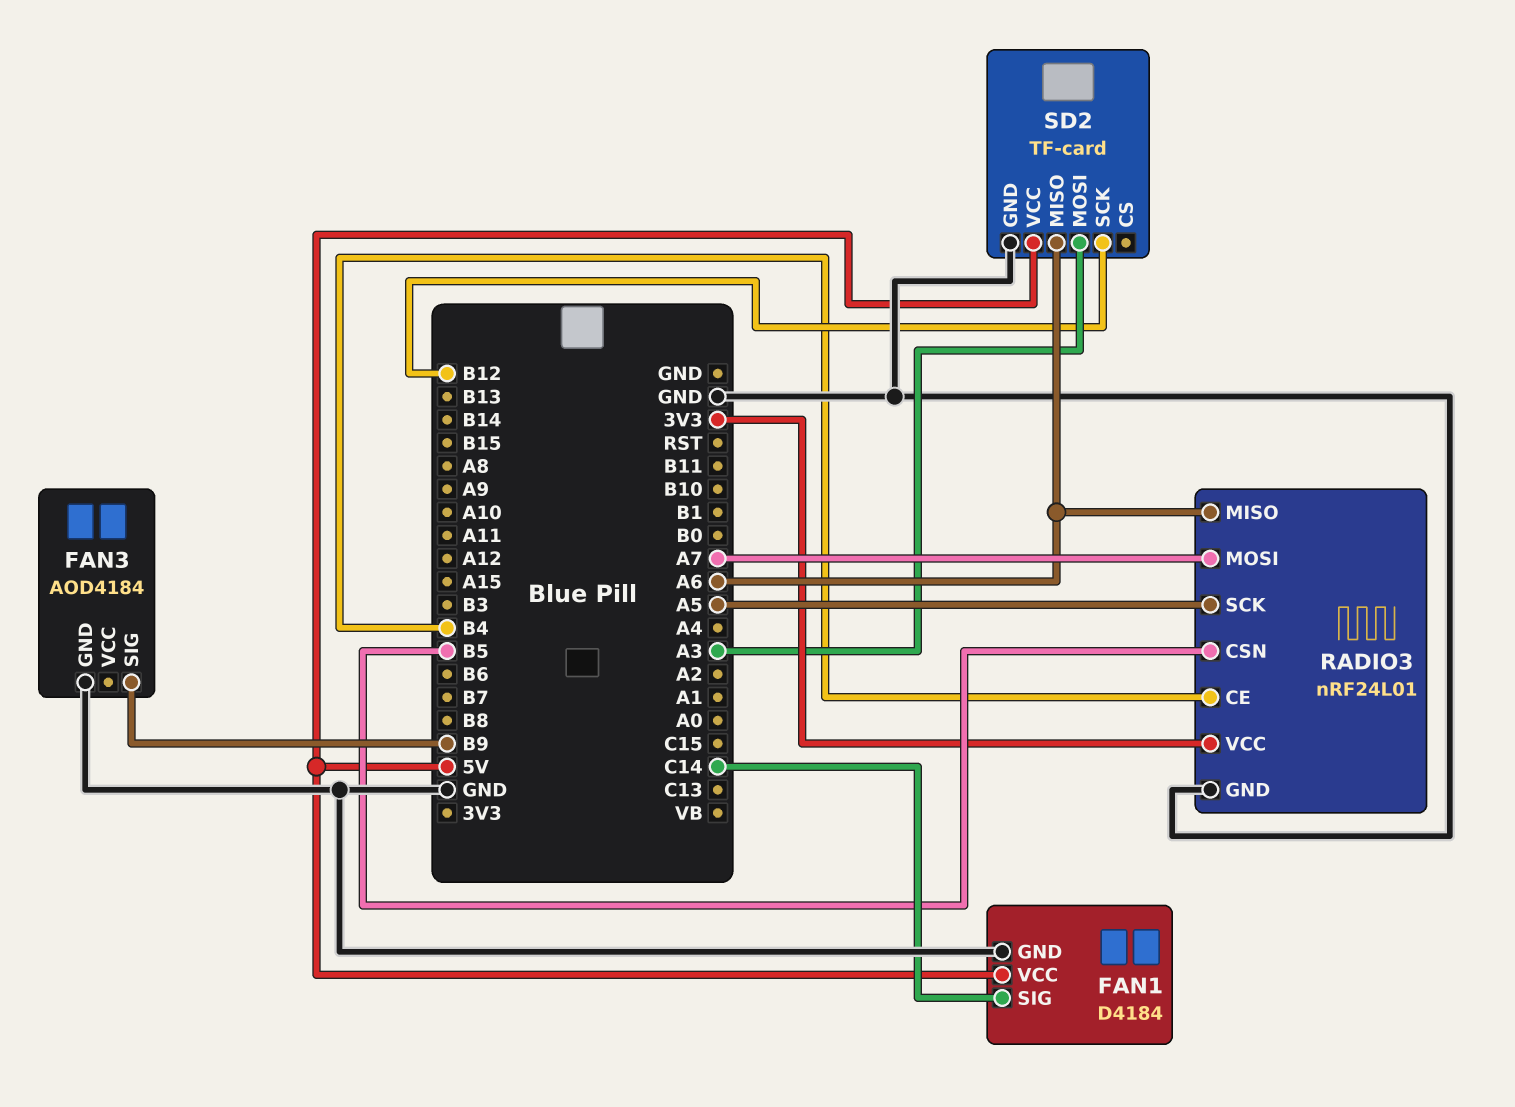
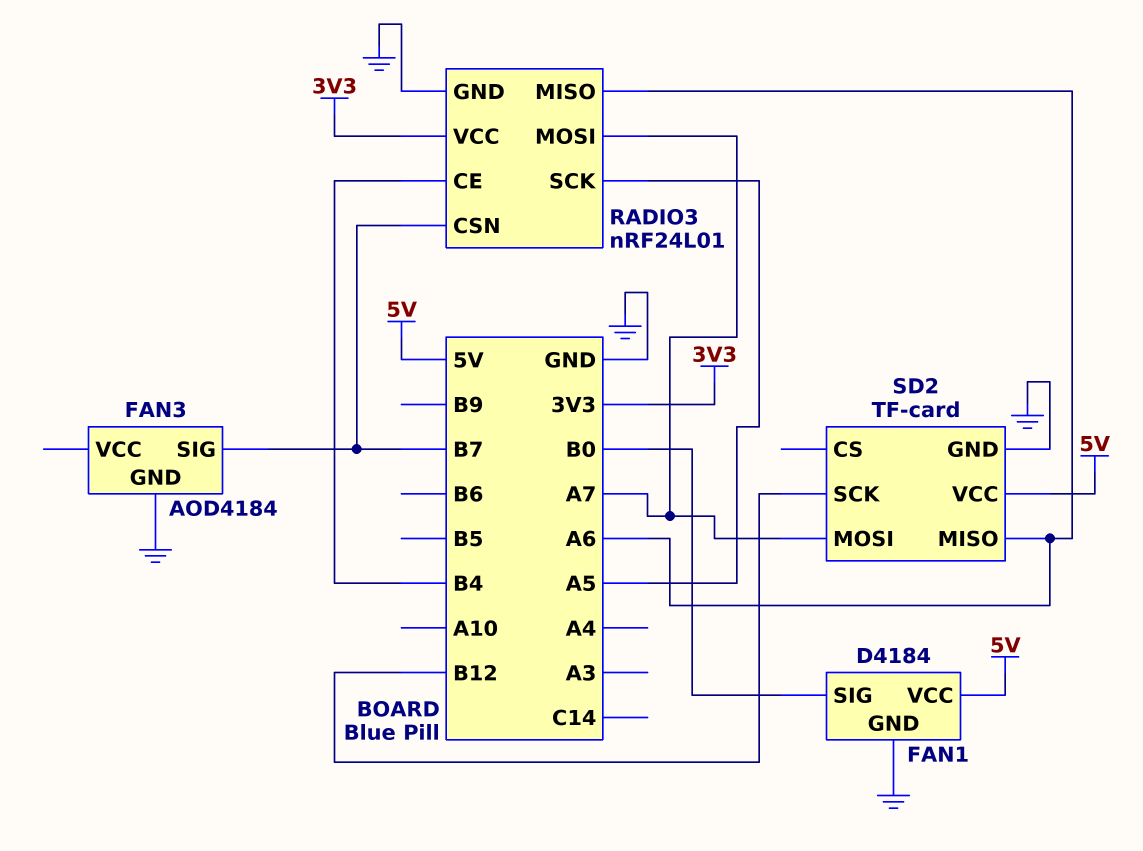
FAN1 pin SIG: C14 -> B0
FAN3 pin SIG: B9 -> B7
RADIO3 pin CSN: B5 -> B7
SD2 pin MOSI: A3 -> A7

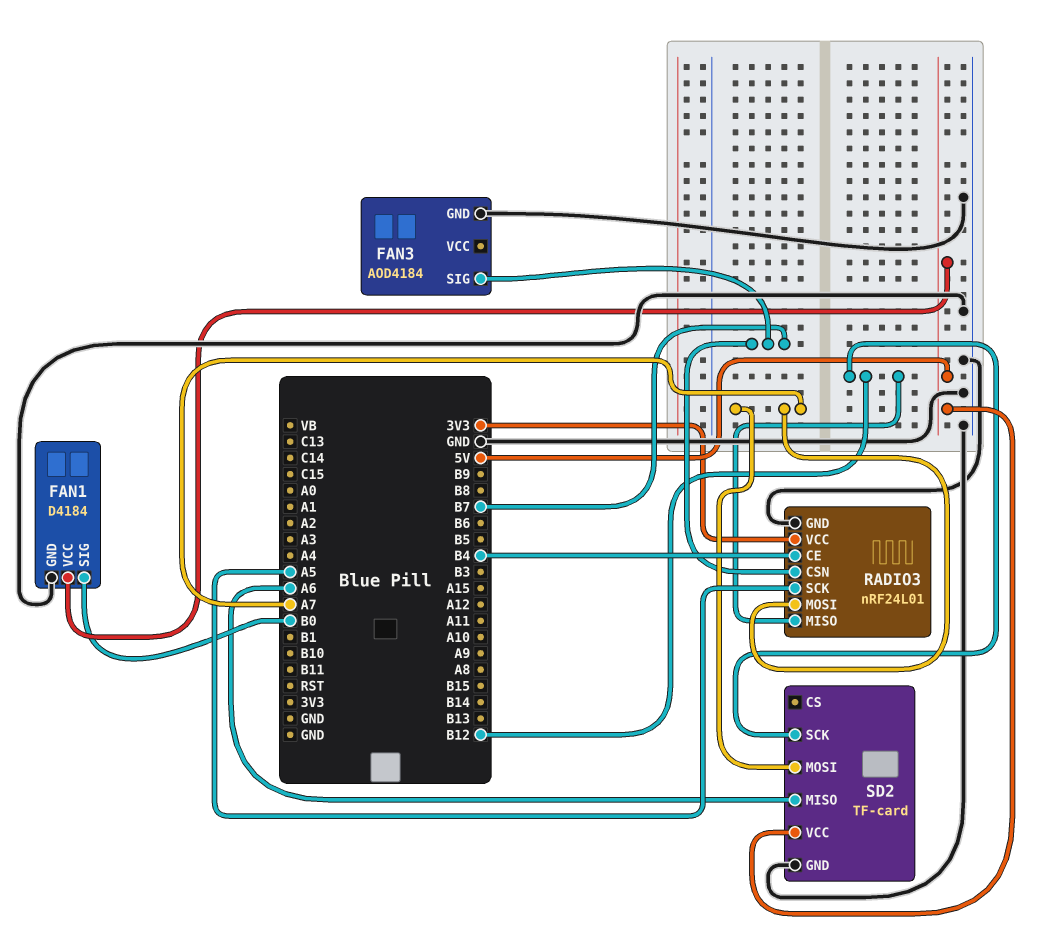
RADIO3 pin MISO: A6 -> B12

